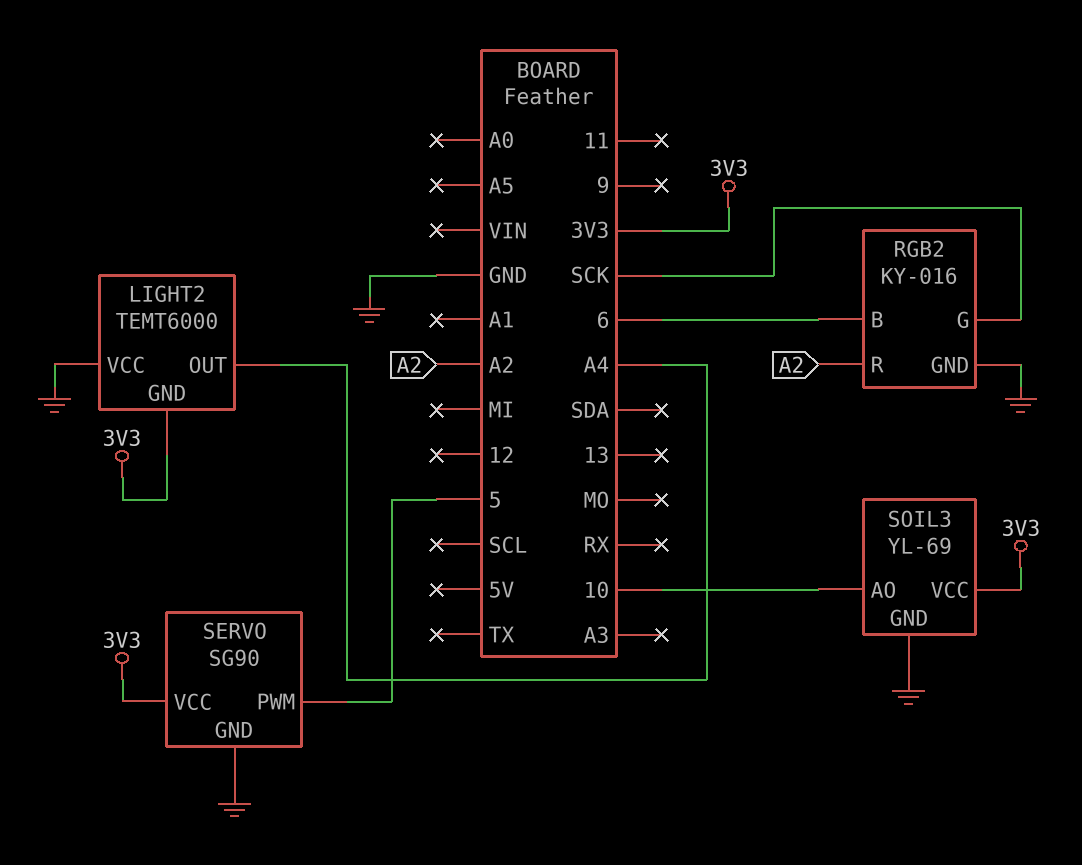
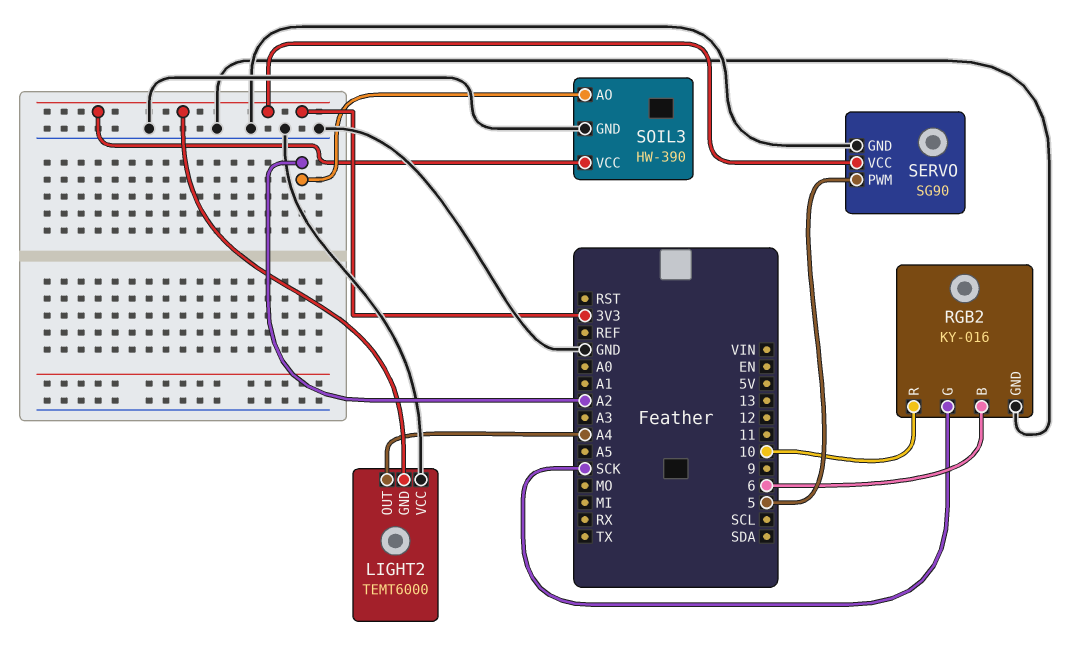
RGB2 pin R: A2 -> 10
SOIL3: YL-69 -> HW-390
SOIL3 pin AO: 10 -> A2

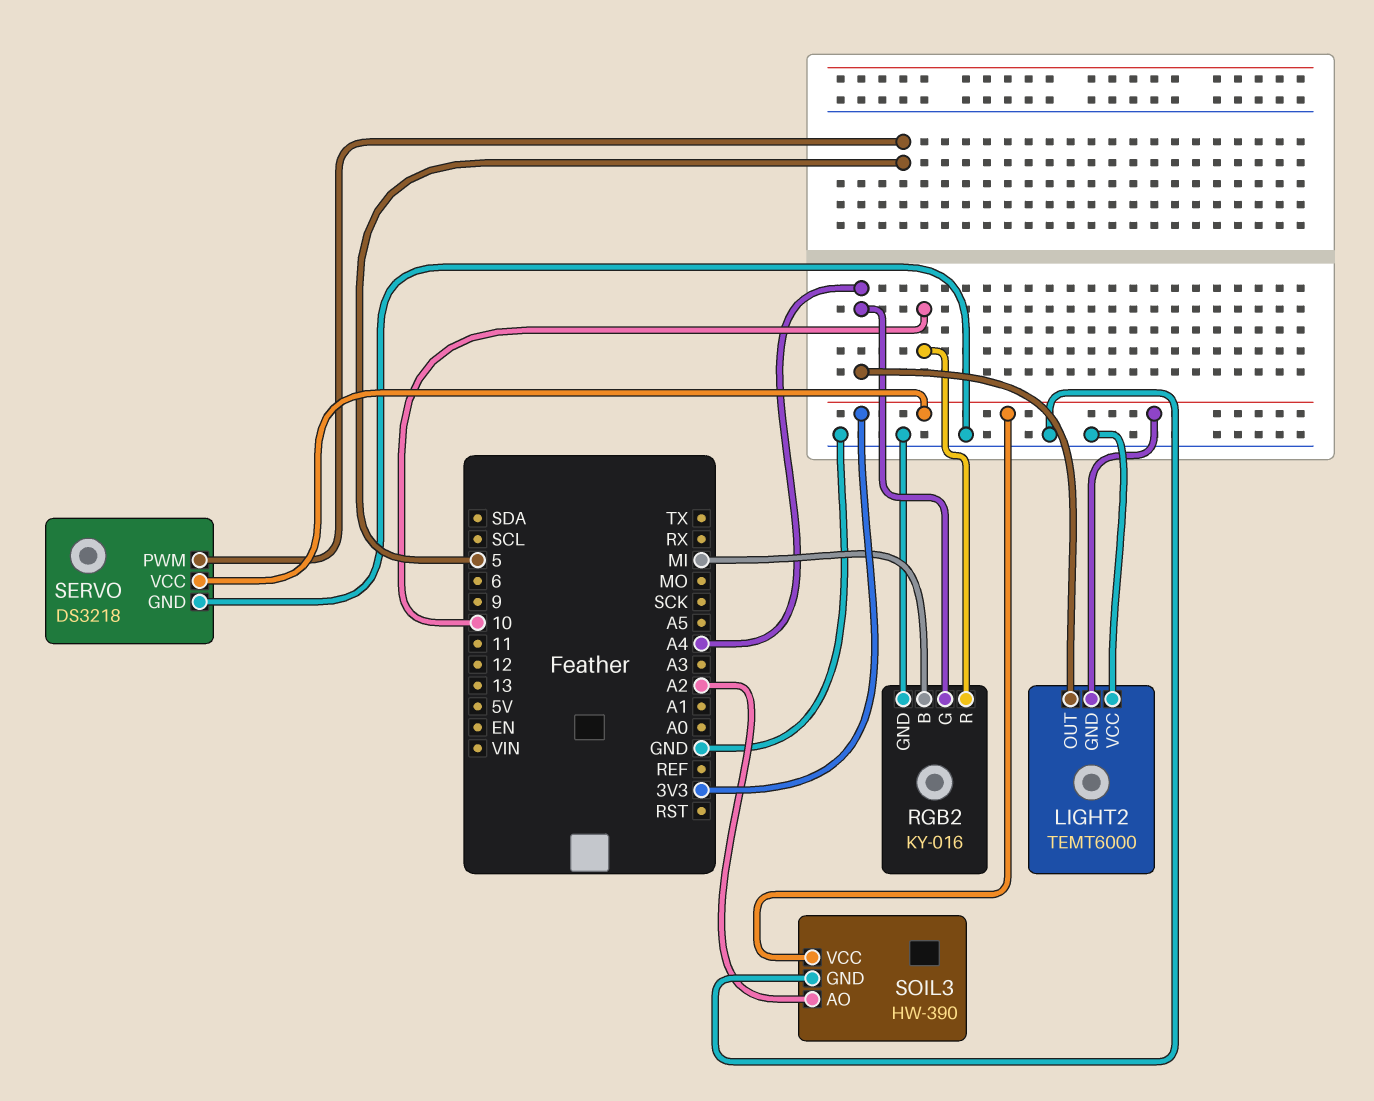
RGB2 pin B: 6 -> MI
RGB2 pin G: SCK -> A4
SERVO: SG90 -> DS3218

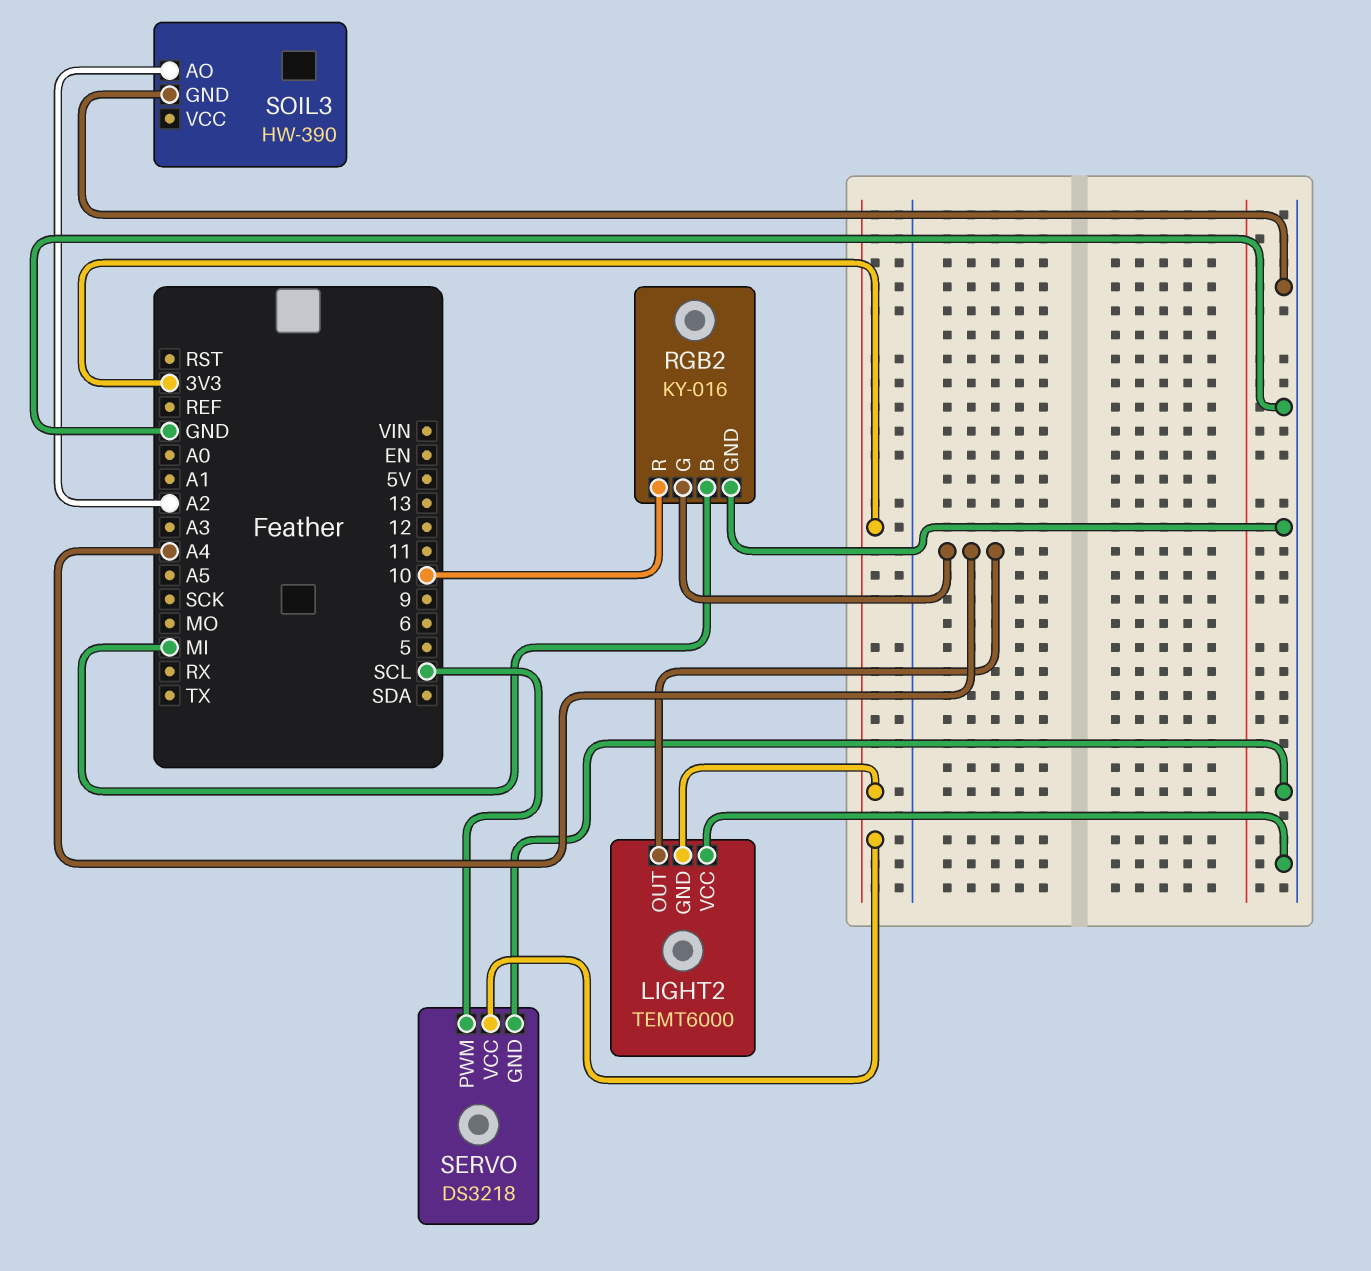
SERVO pin PWM: 5 -> SCL
SOIL3 pin VCC: 3V3 -> none

